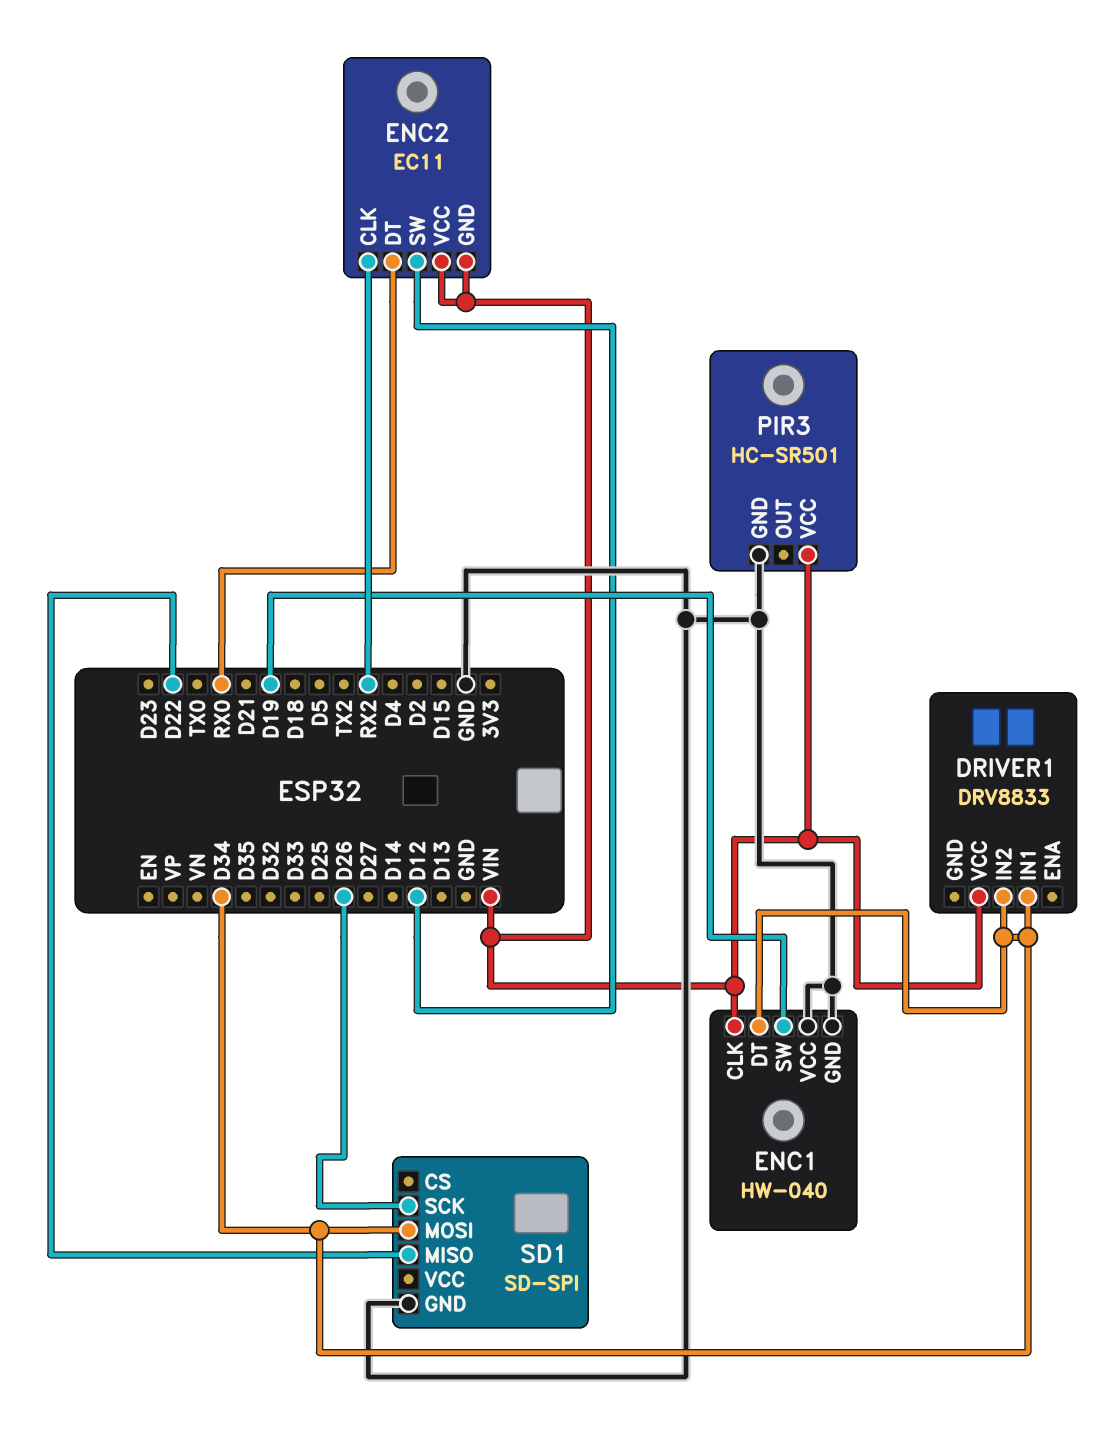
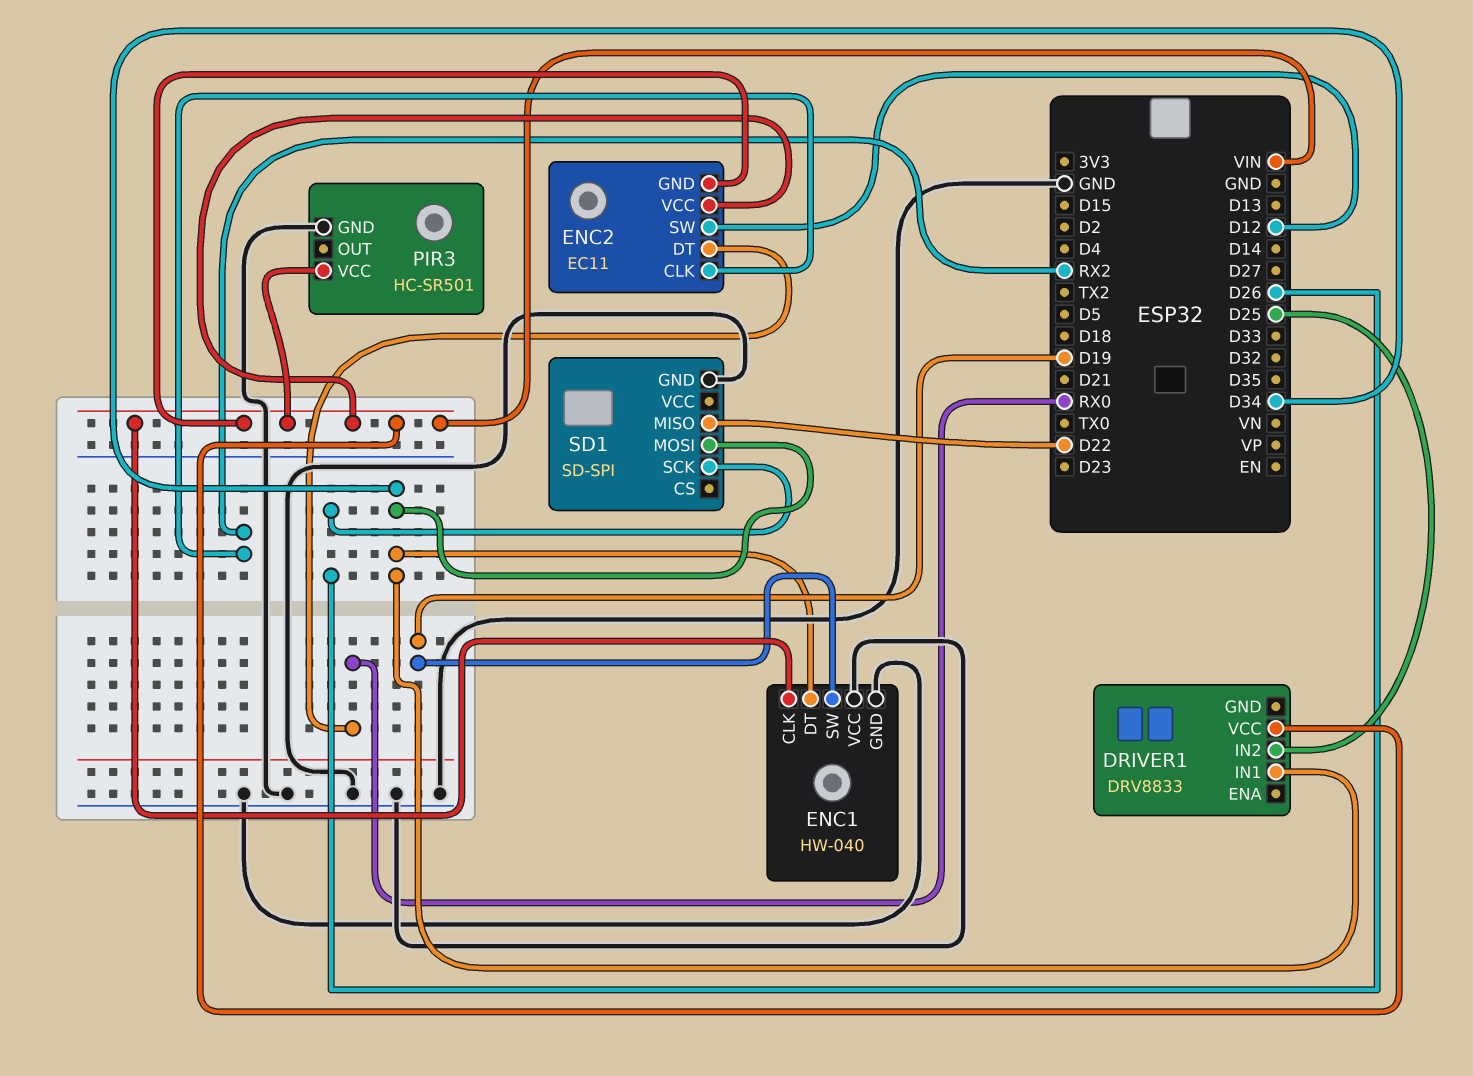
DRIVER1 pin IN2: D34 -> D25

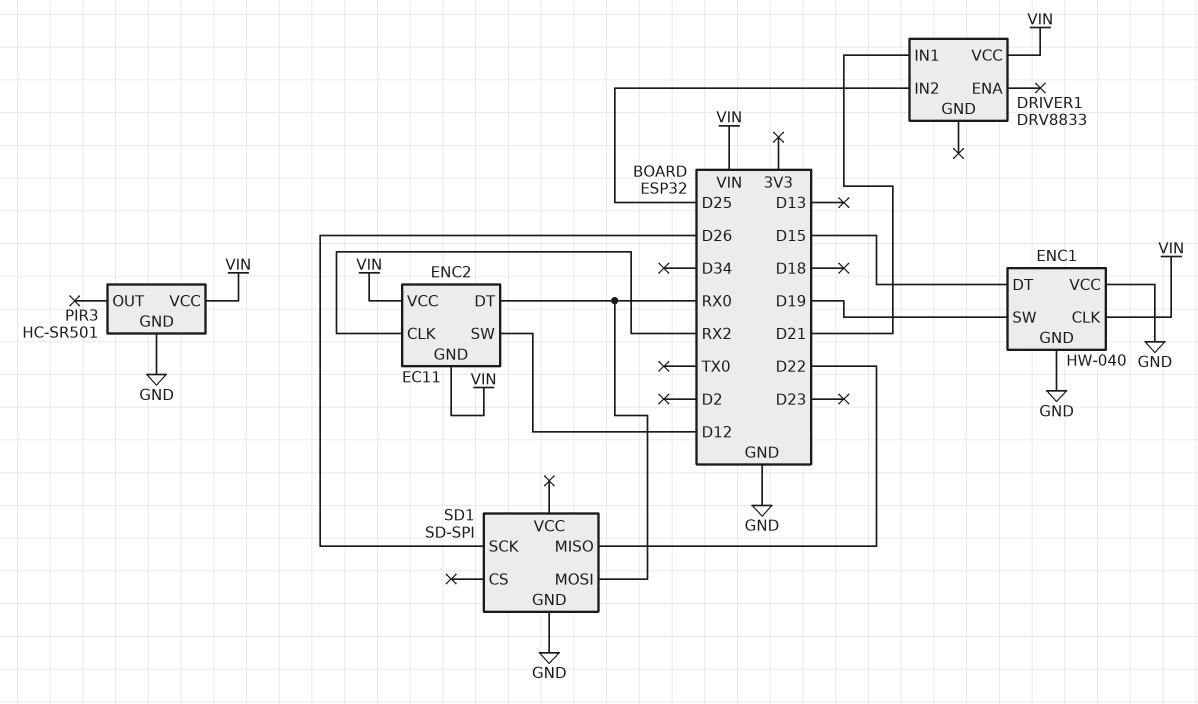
DRIVER1 pin IN1: D34 -> D21
ENC1 pin DT: D34 -> D15
SD1 pin MOSI: D34 -> RX0

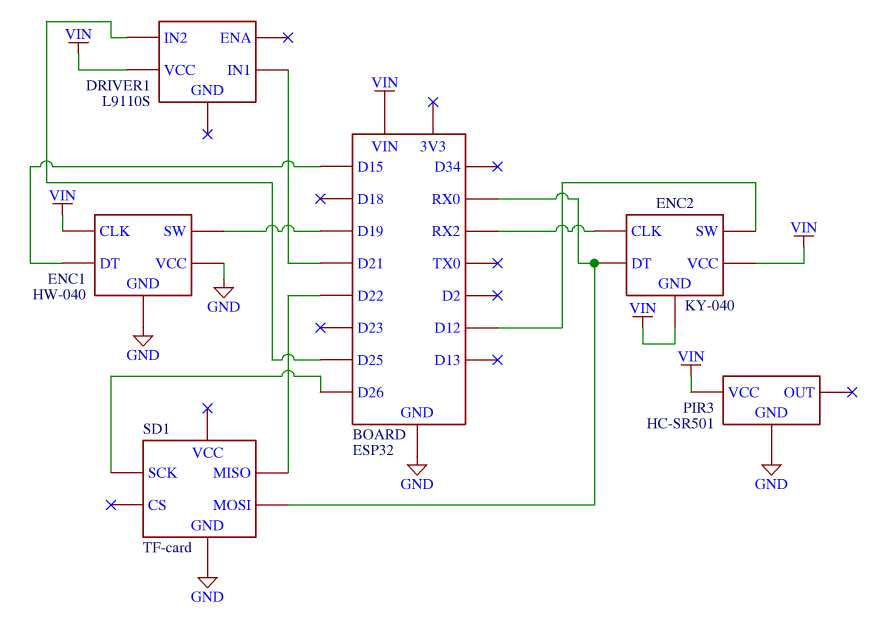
DRIVER1: DRV8833 -> L9110S
ENC2: EC11 -> KY-040
SD1: SD-SPI -> TF-card

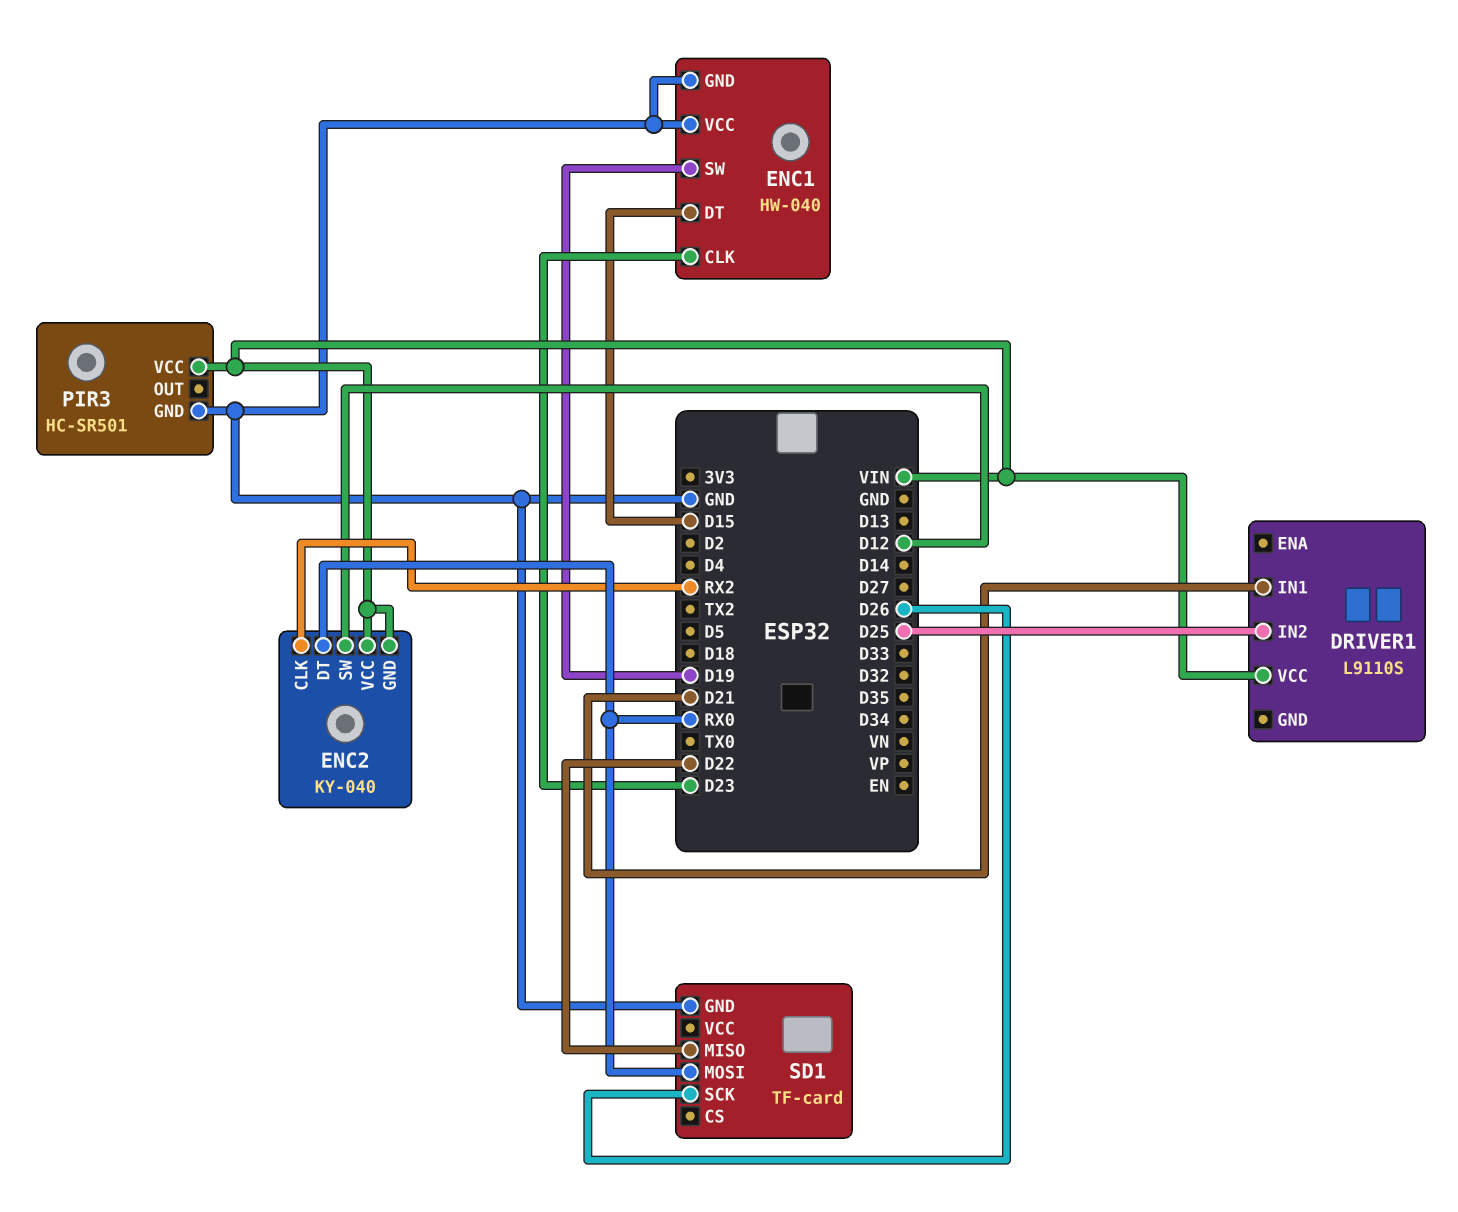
ENC1 pin CLK: VIN -> D23

